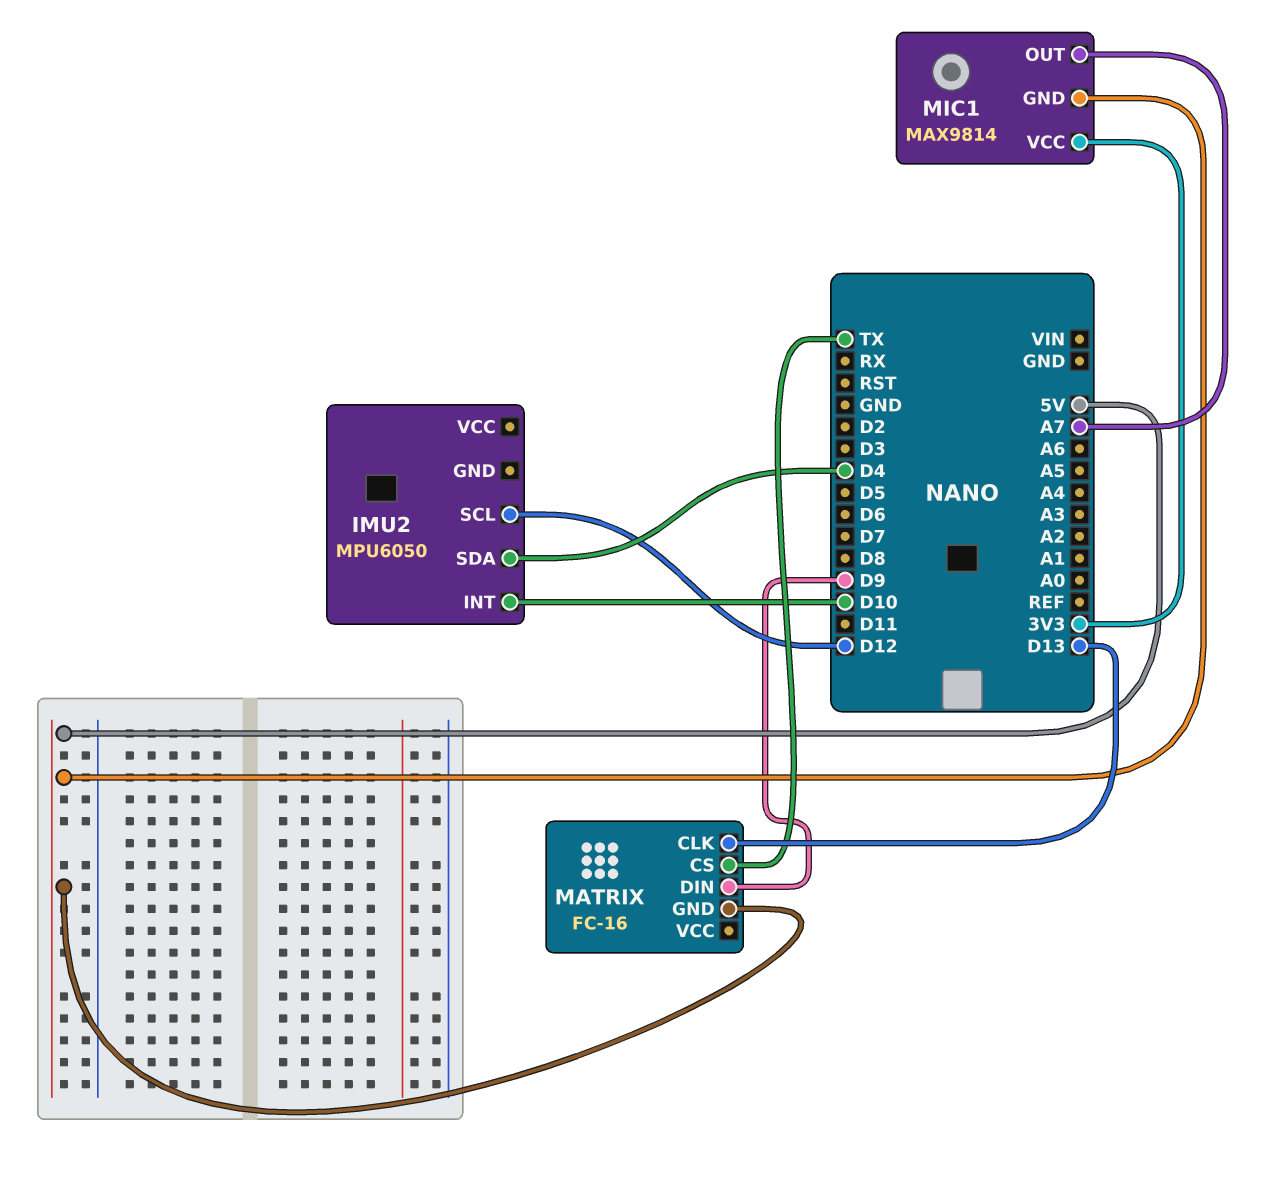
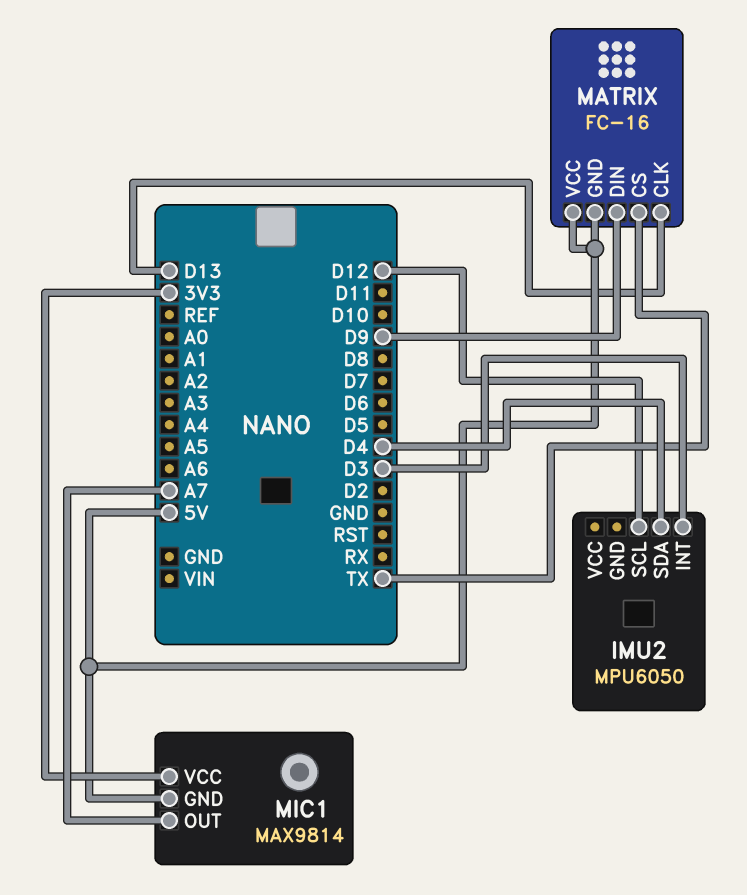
IMU2 pin INT: D10 -> D3
MATRIX pin VCC: none -> 5V

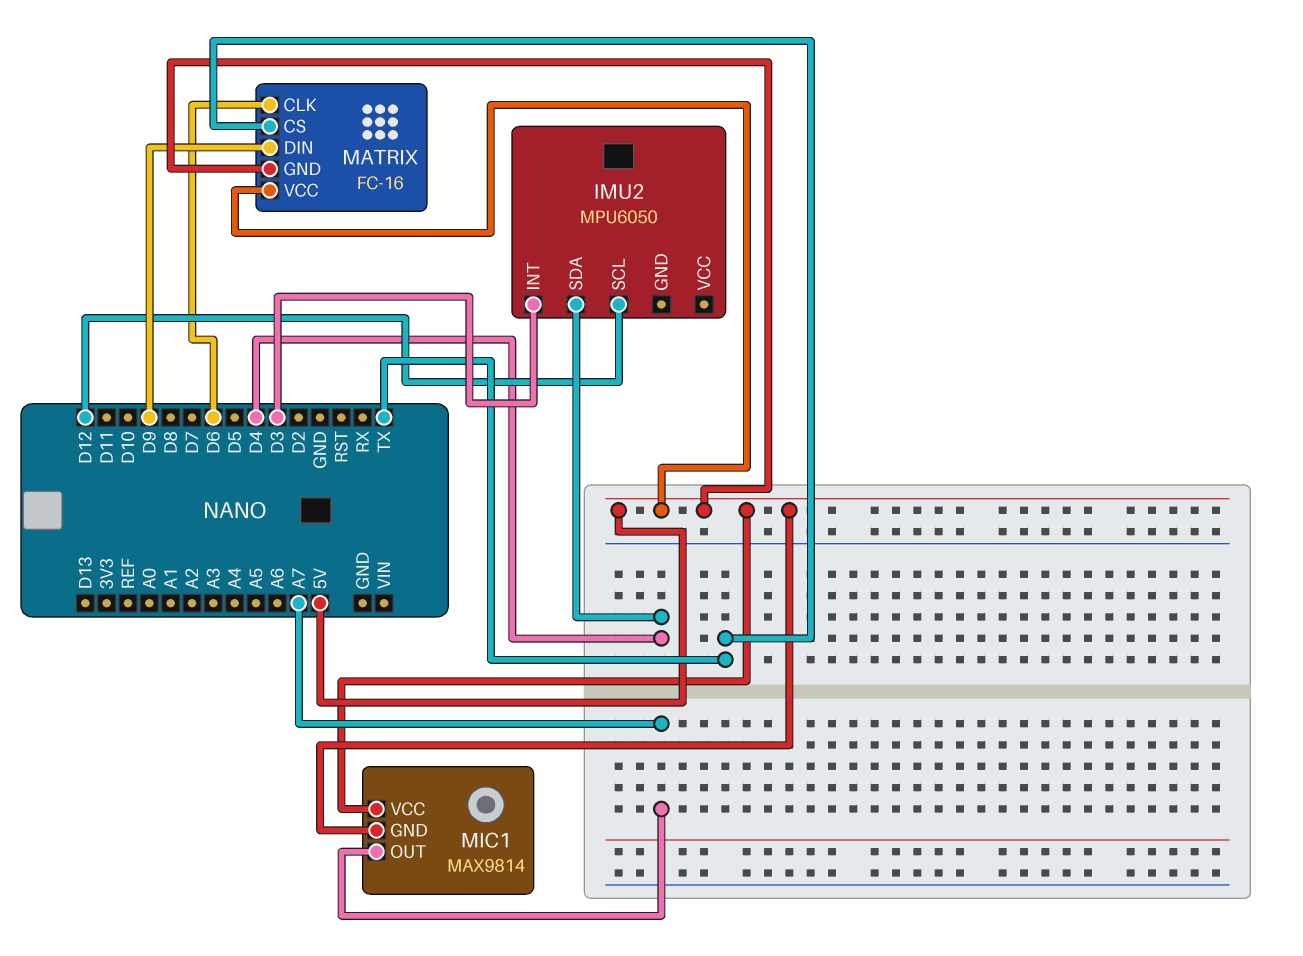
MATRIX pin CLK: D13 -> D6
MIC1 pin VCC: 3V3 -> 5V

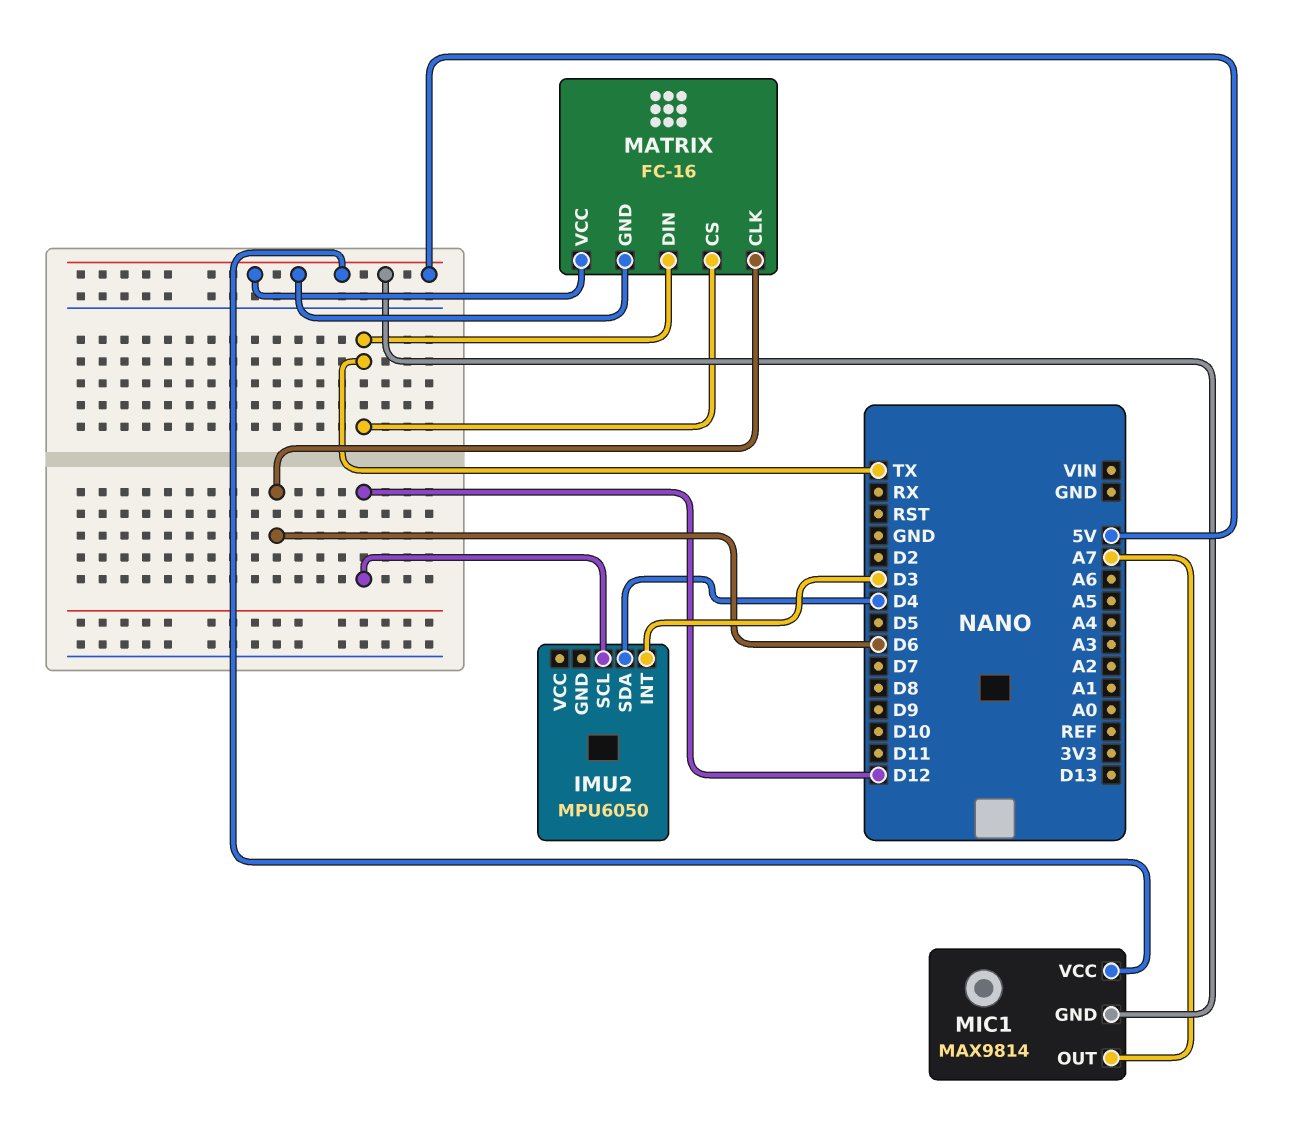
MATRIX pin DIN: D9 -> TX

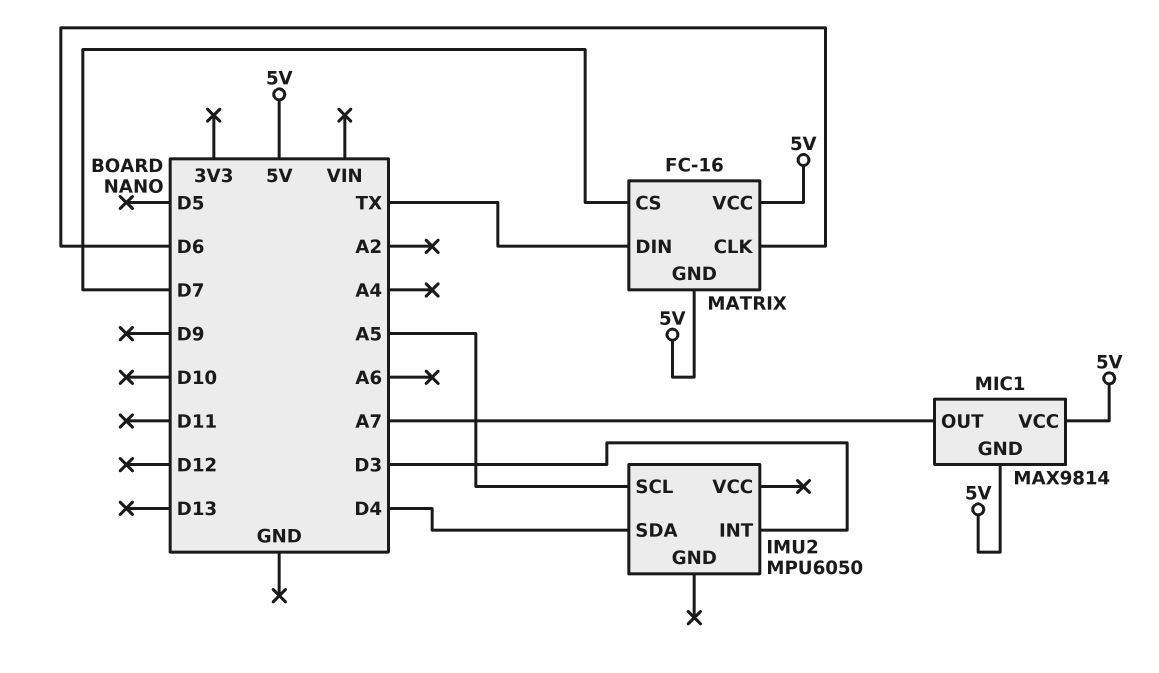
IMU2 pin SCL: D12 -> A5
MATRIX pin CS: TX -> D7

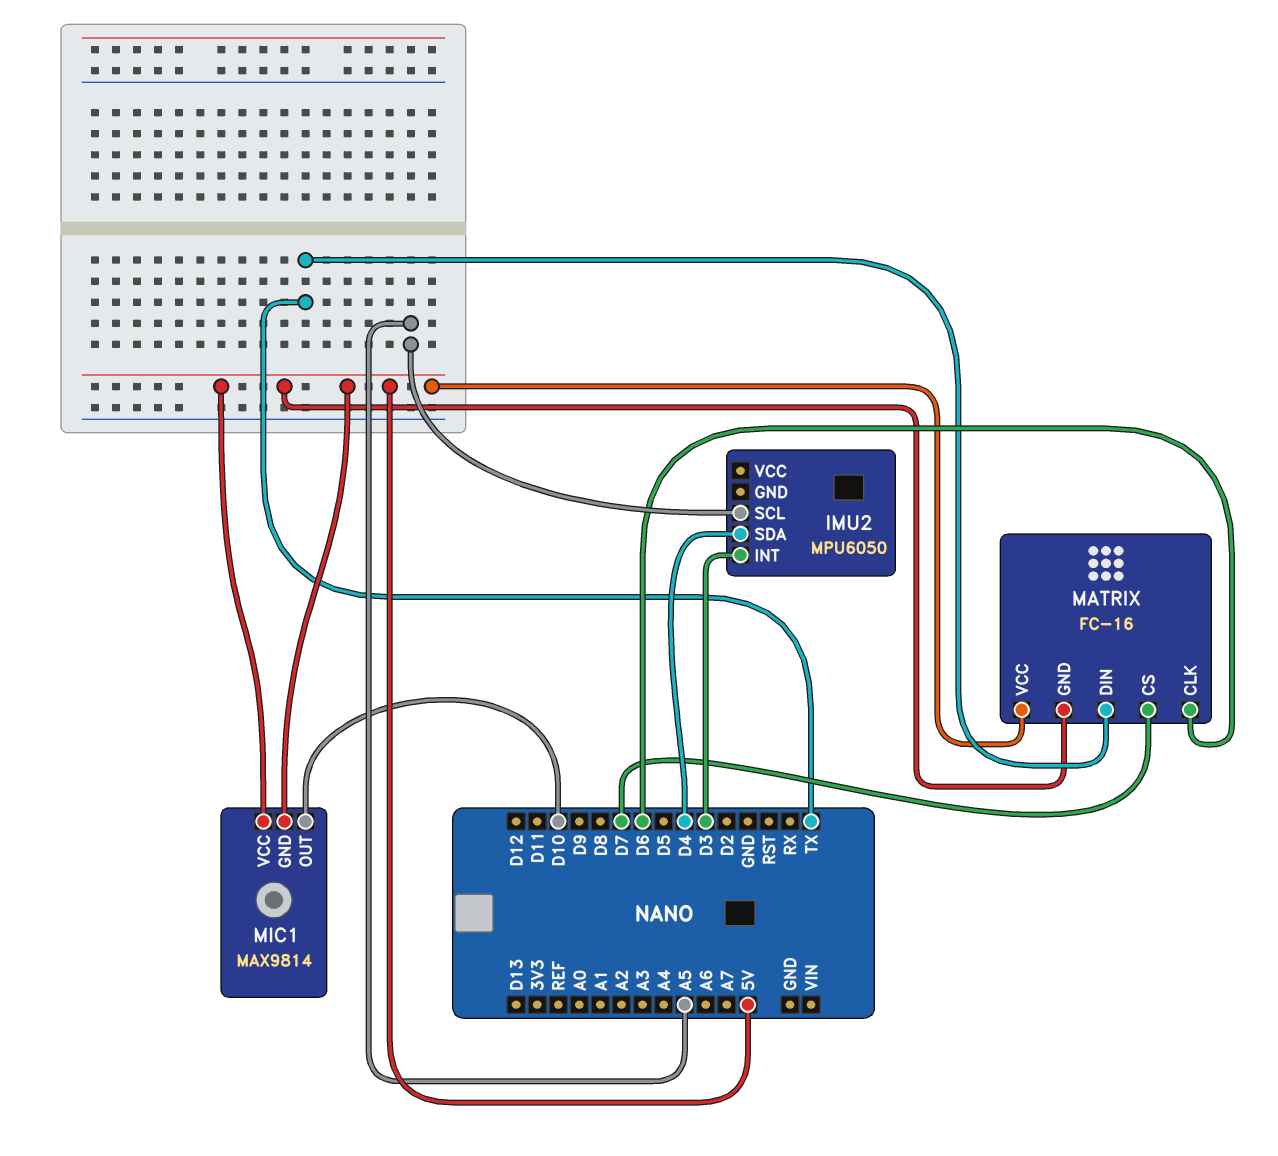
MIC1 pin OUT: A7 -> D10

